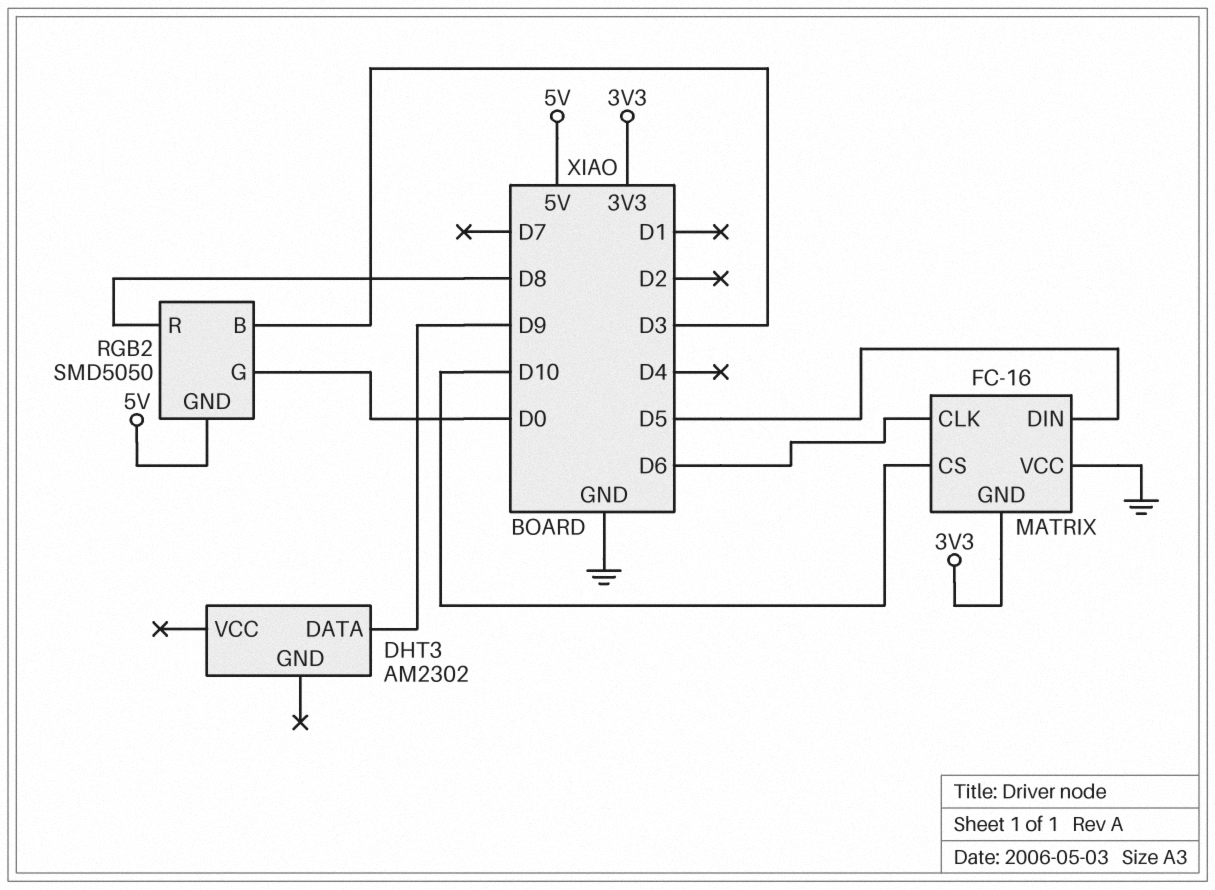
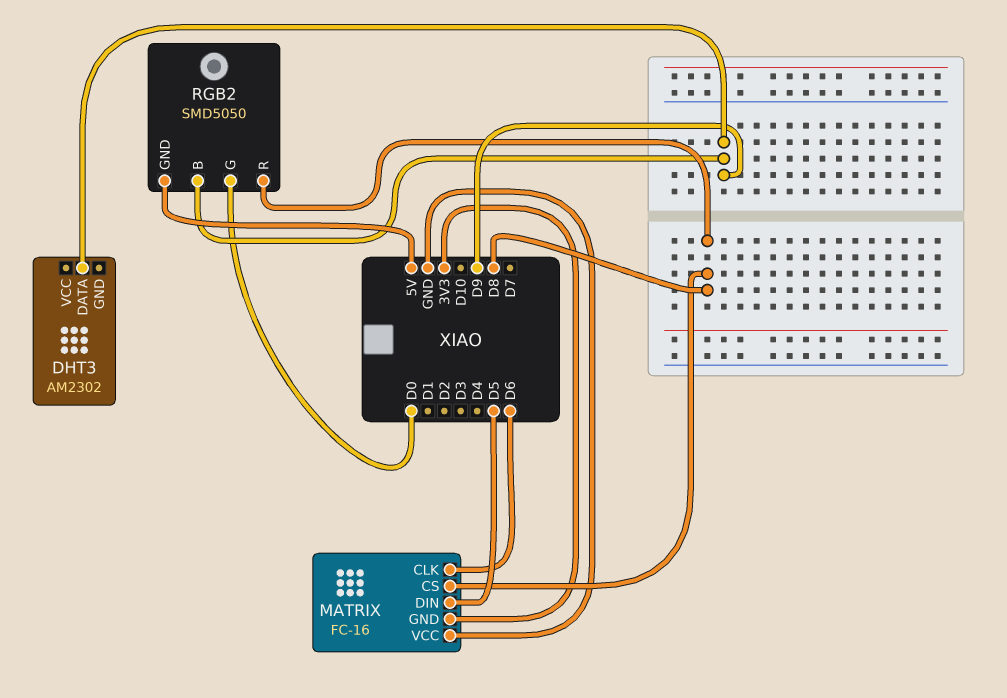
MATRIX pin CS: D10 -> D8
RGB2 pin B: D3 -> D9

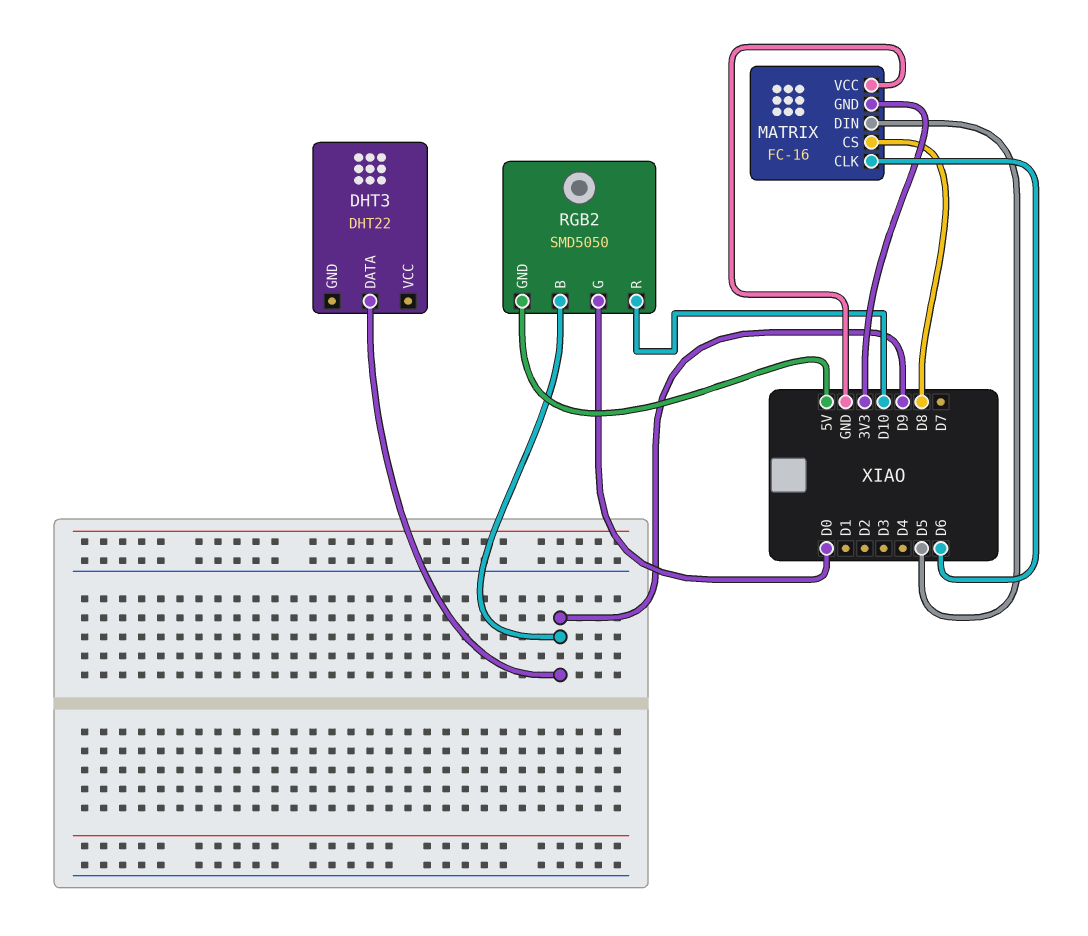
DHT3: AM2302 -> DHT22
RGB2 pin R: D8 -> D10

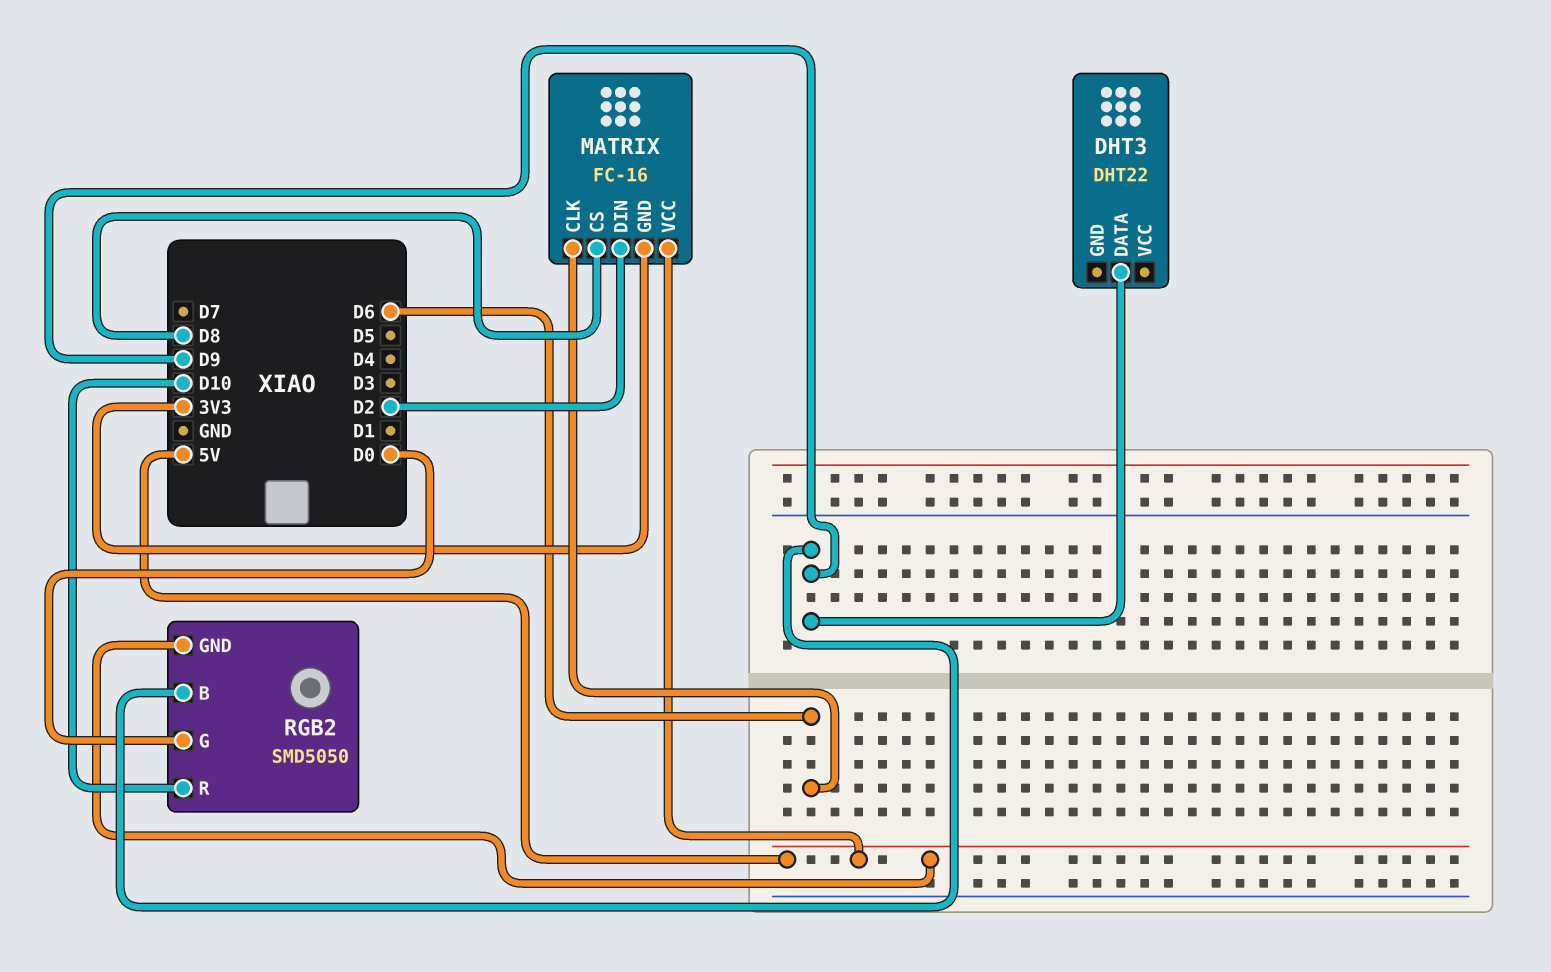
MATRIX pin DIN: D5 -> D2
MATRIX pin VCC: GND -> 5V

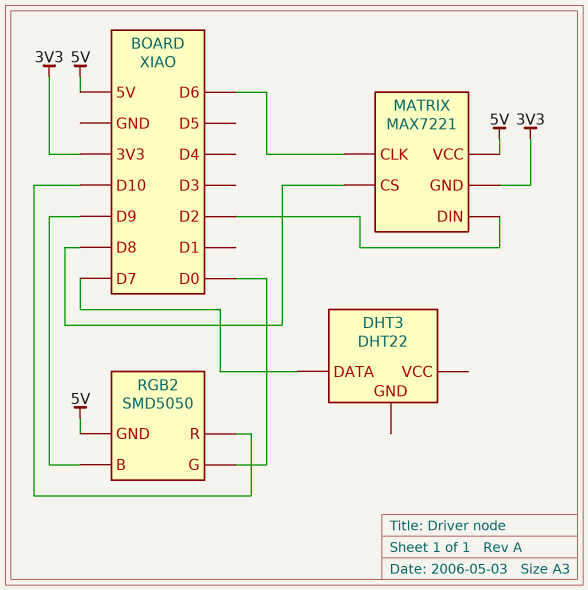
DHT3 pin DATA: D9 -> D7
MATRIX: FC-16 -> MAX7221

